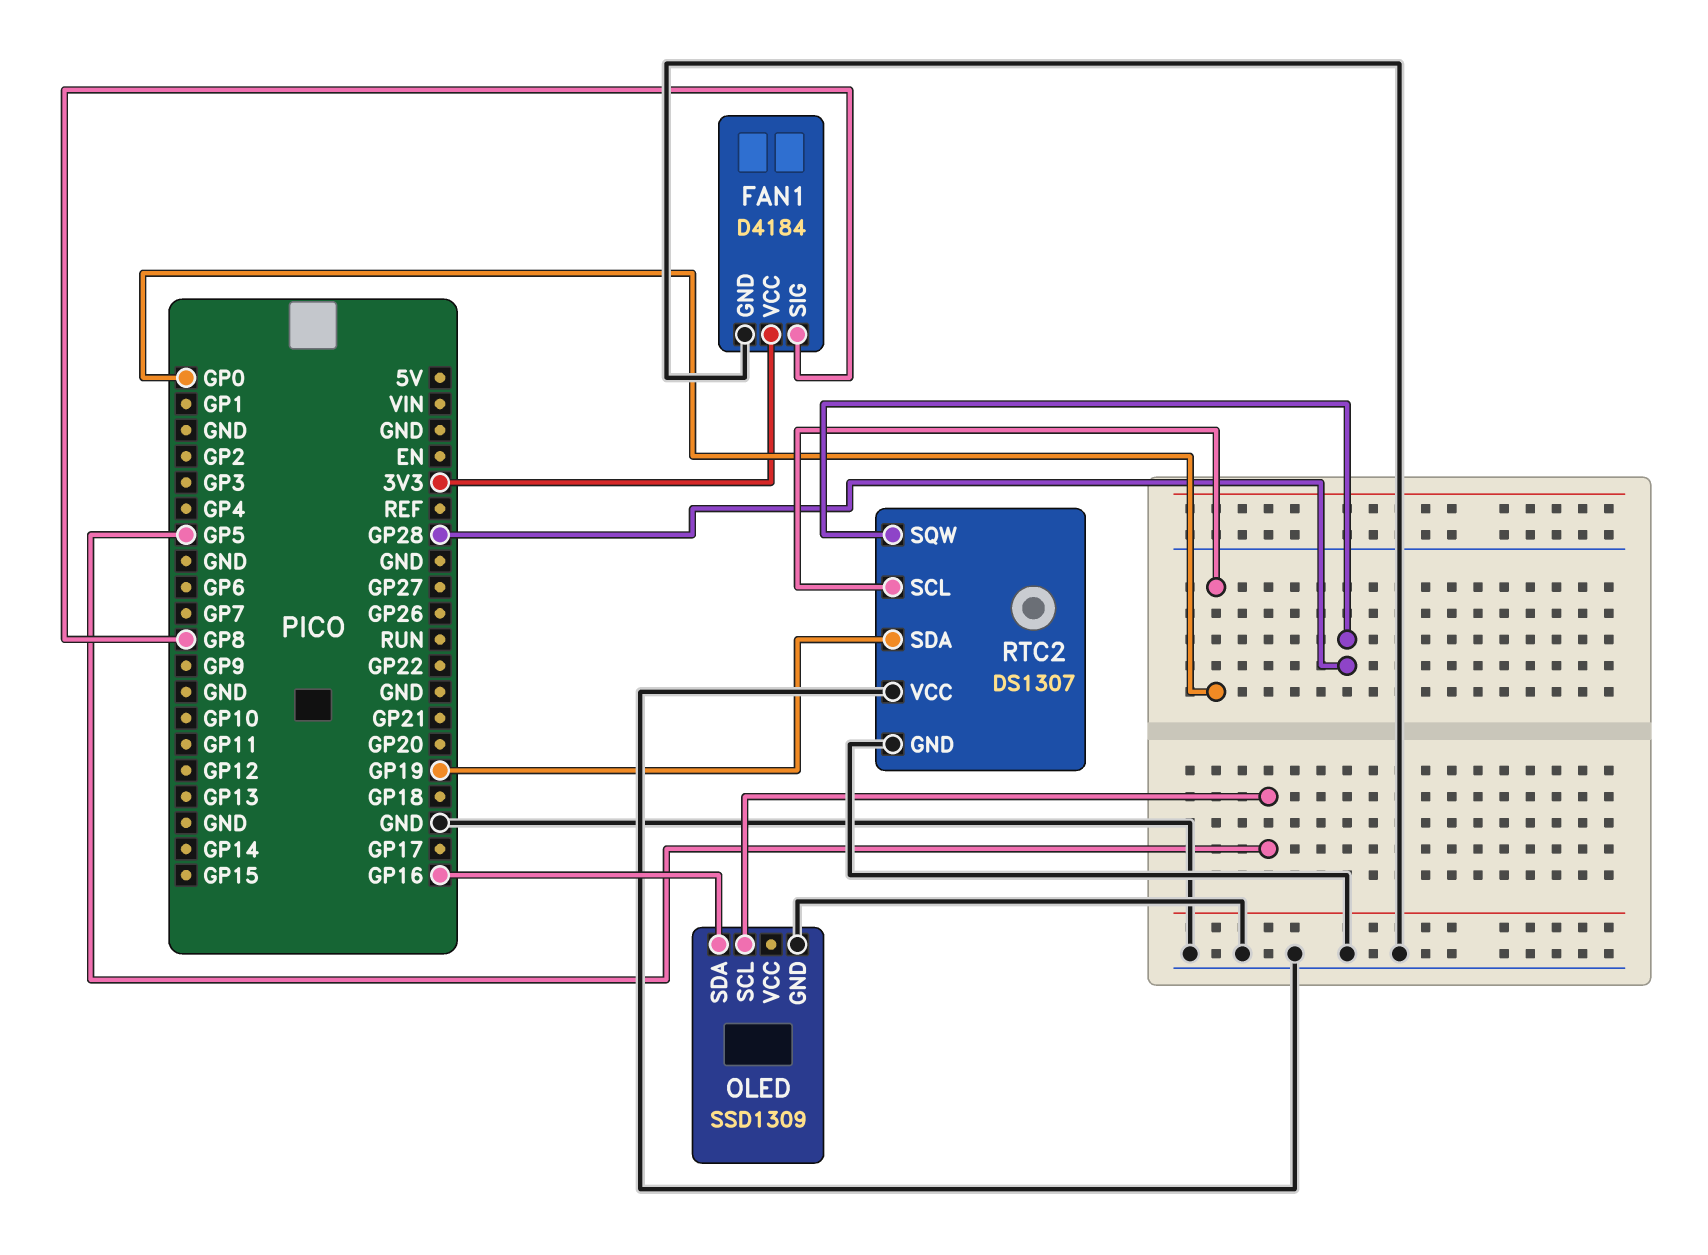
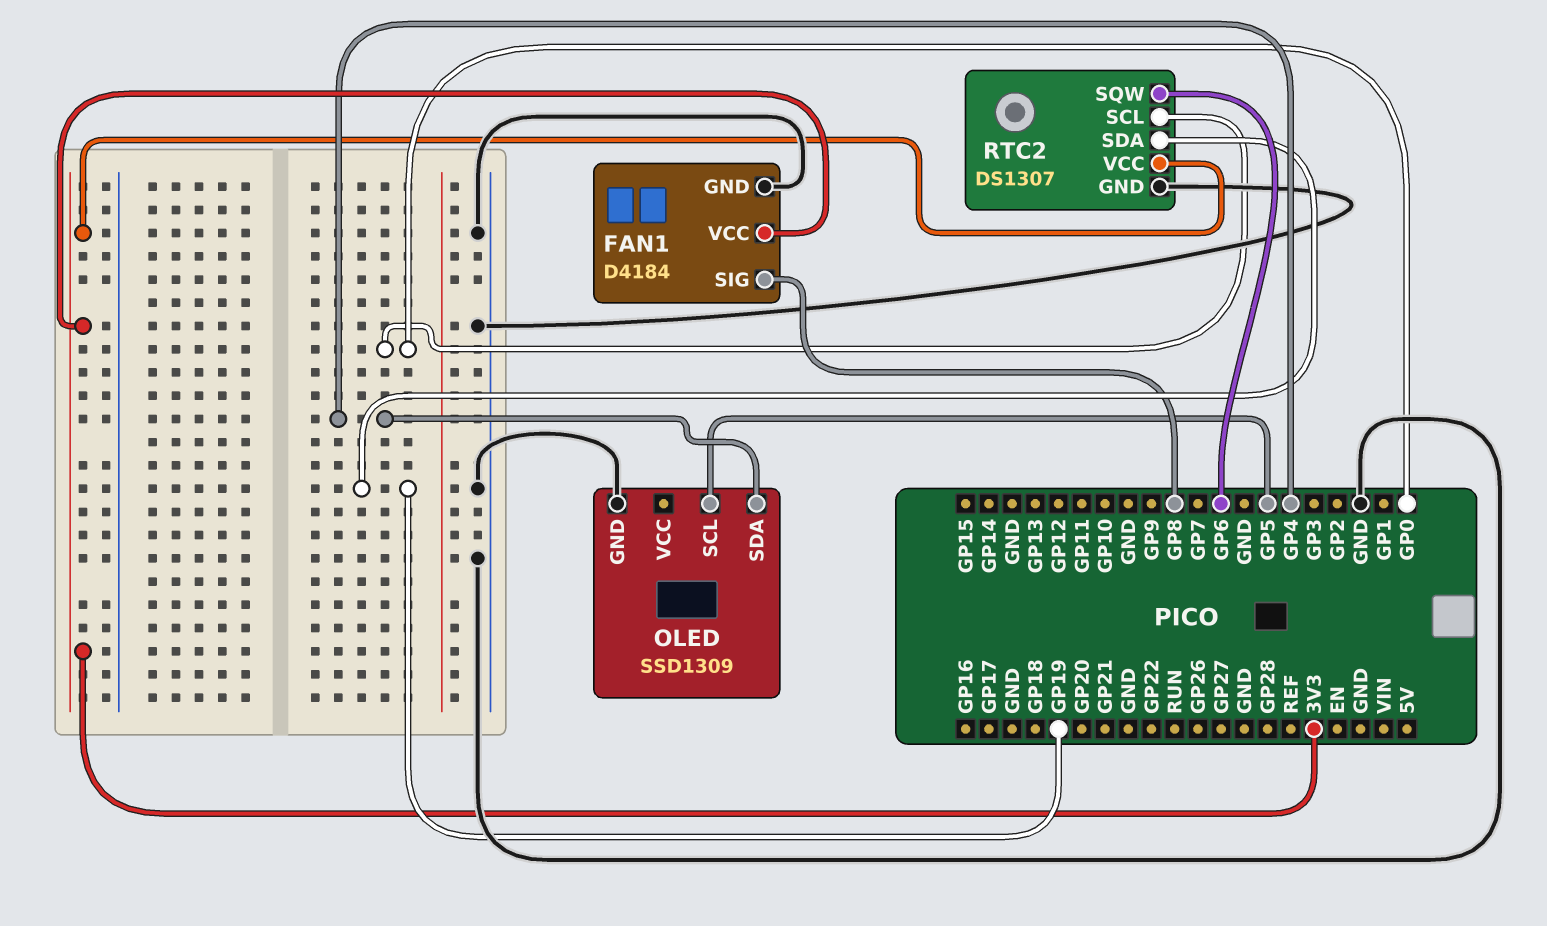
OLED pin SDA: GP16 -> GP4
RTC2 pin SQW: GP28 -> GP6
RTC2 pin VCC: GND -> 3V3

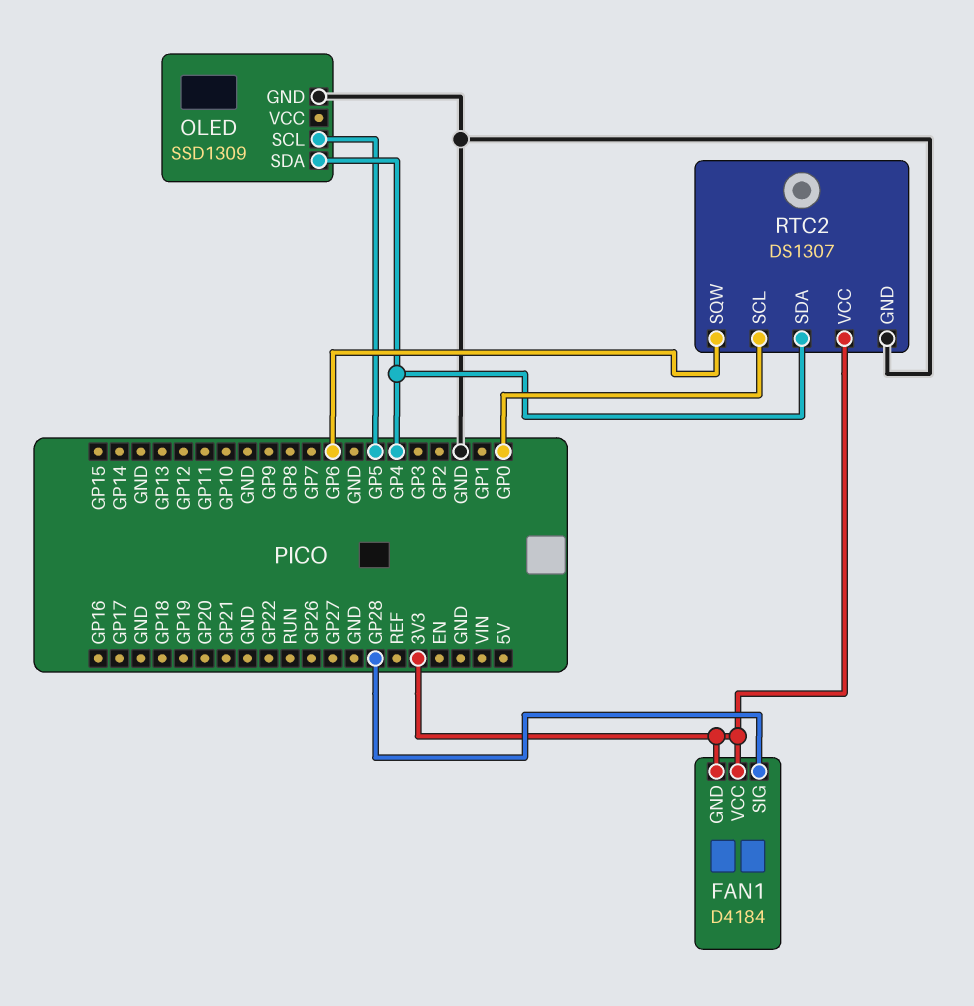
FAN1 pin GND: GND -> 3V3
FAN1 pin SIG: GP8 -> GP28
RTC2 pin SDA: GP19 -> GP4

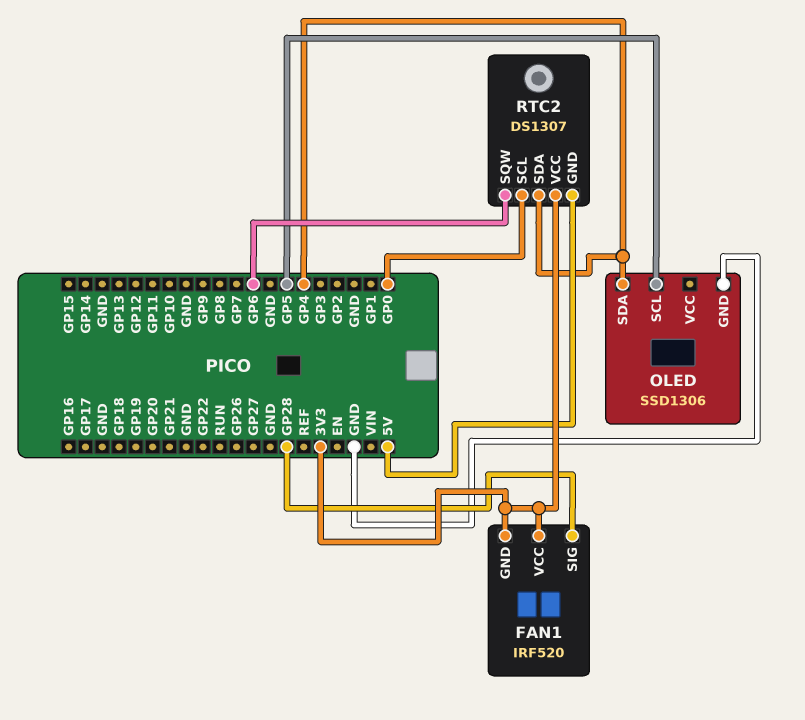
FAN1: D4184 -> IRF520
OLED: SSD1309 -> SSD1306
RTC2 pin GND: GND -> 5V

